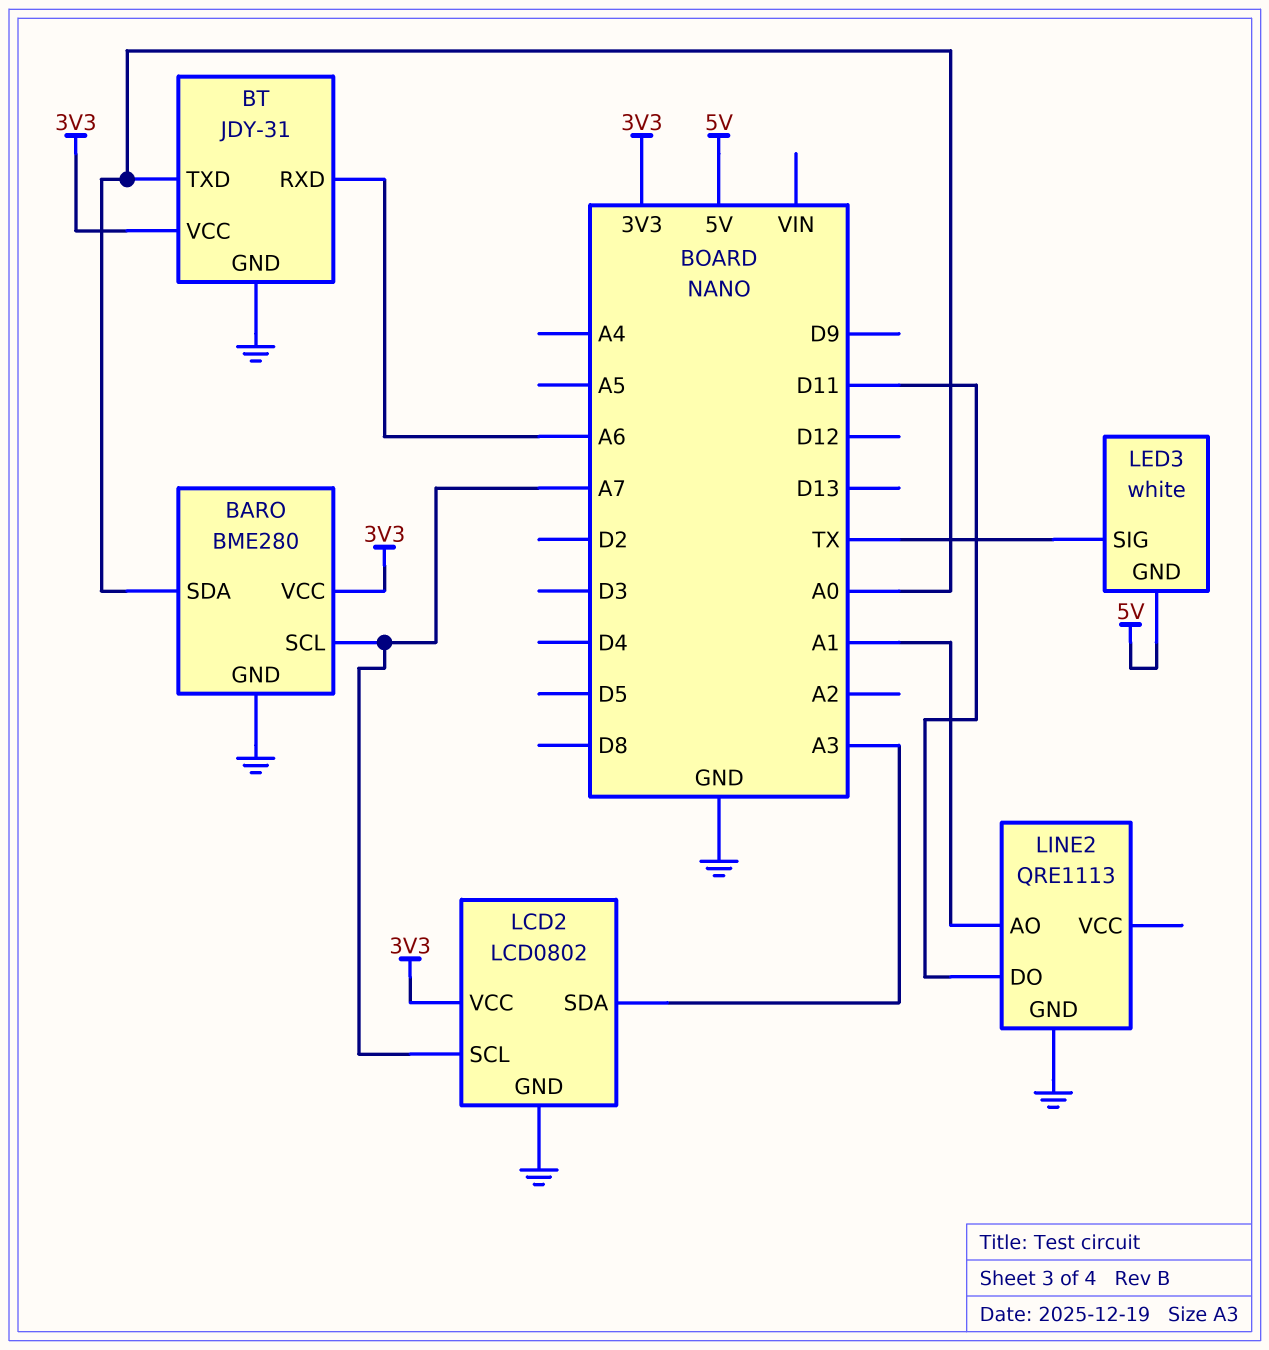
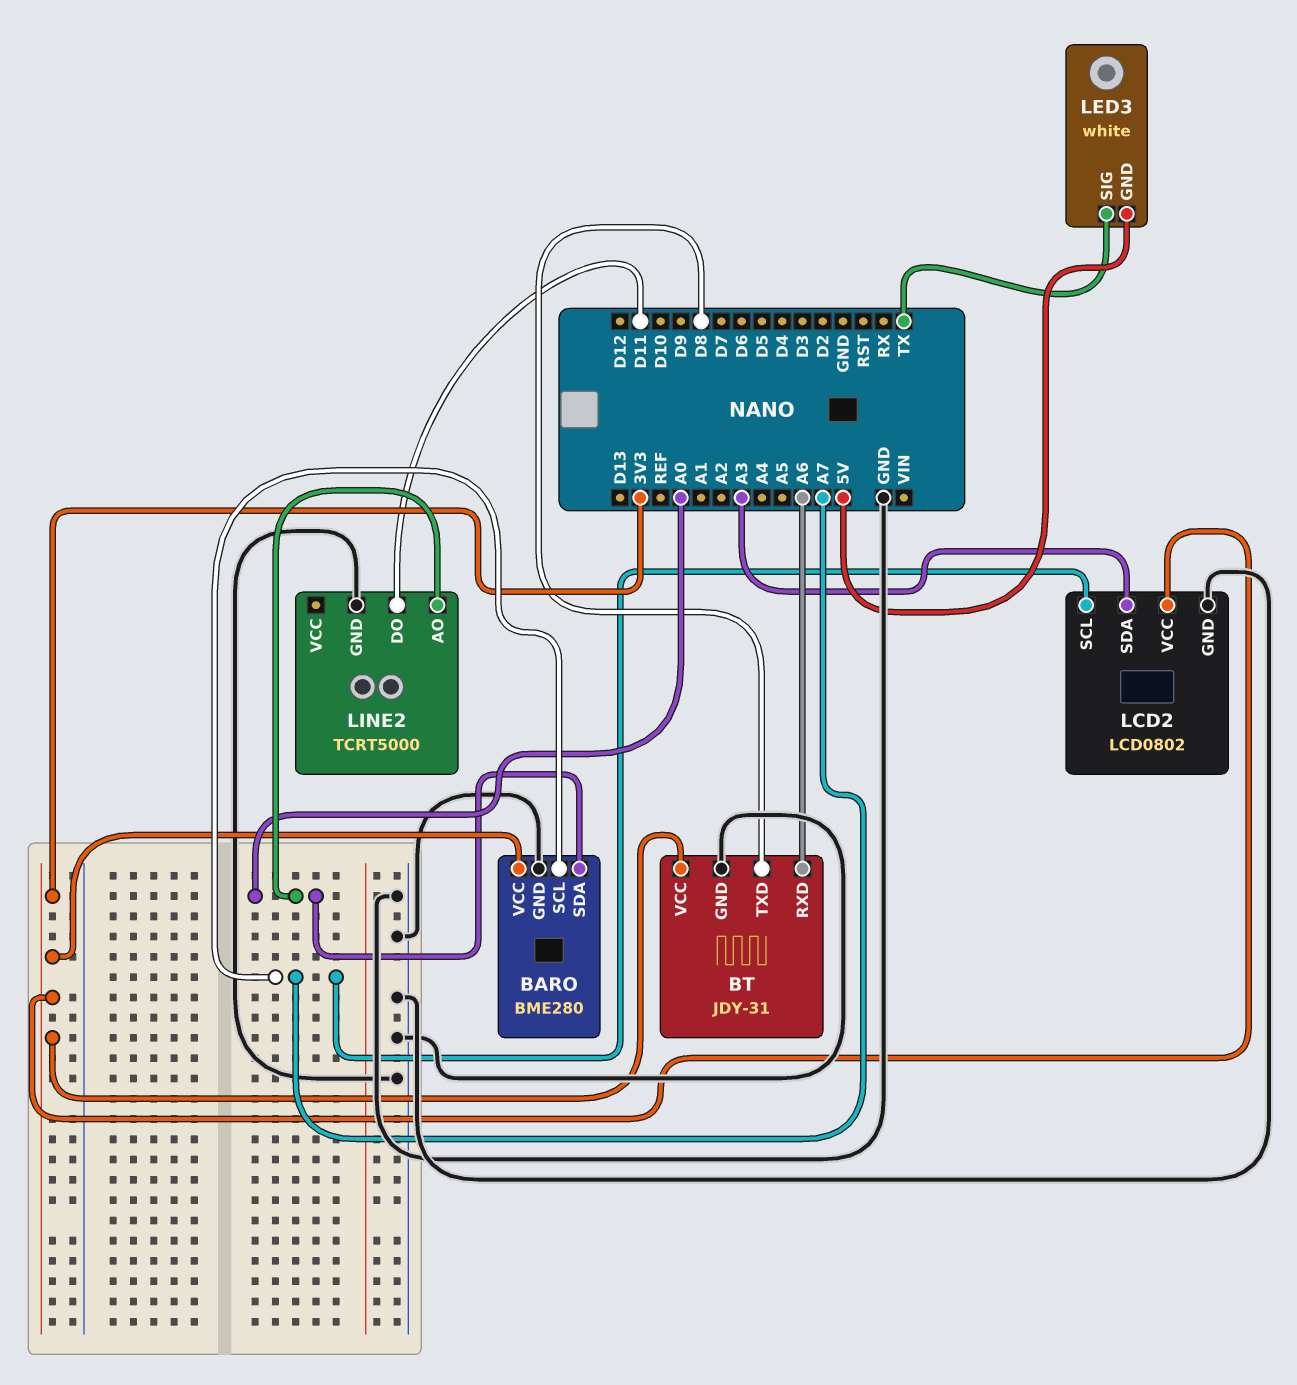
BT pin TXD: A0 -> D8
LINE2: QRE1113 -> TCRT5000
LINE2 pin AO: A1 -> A0

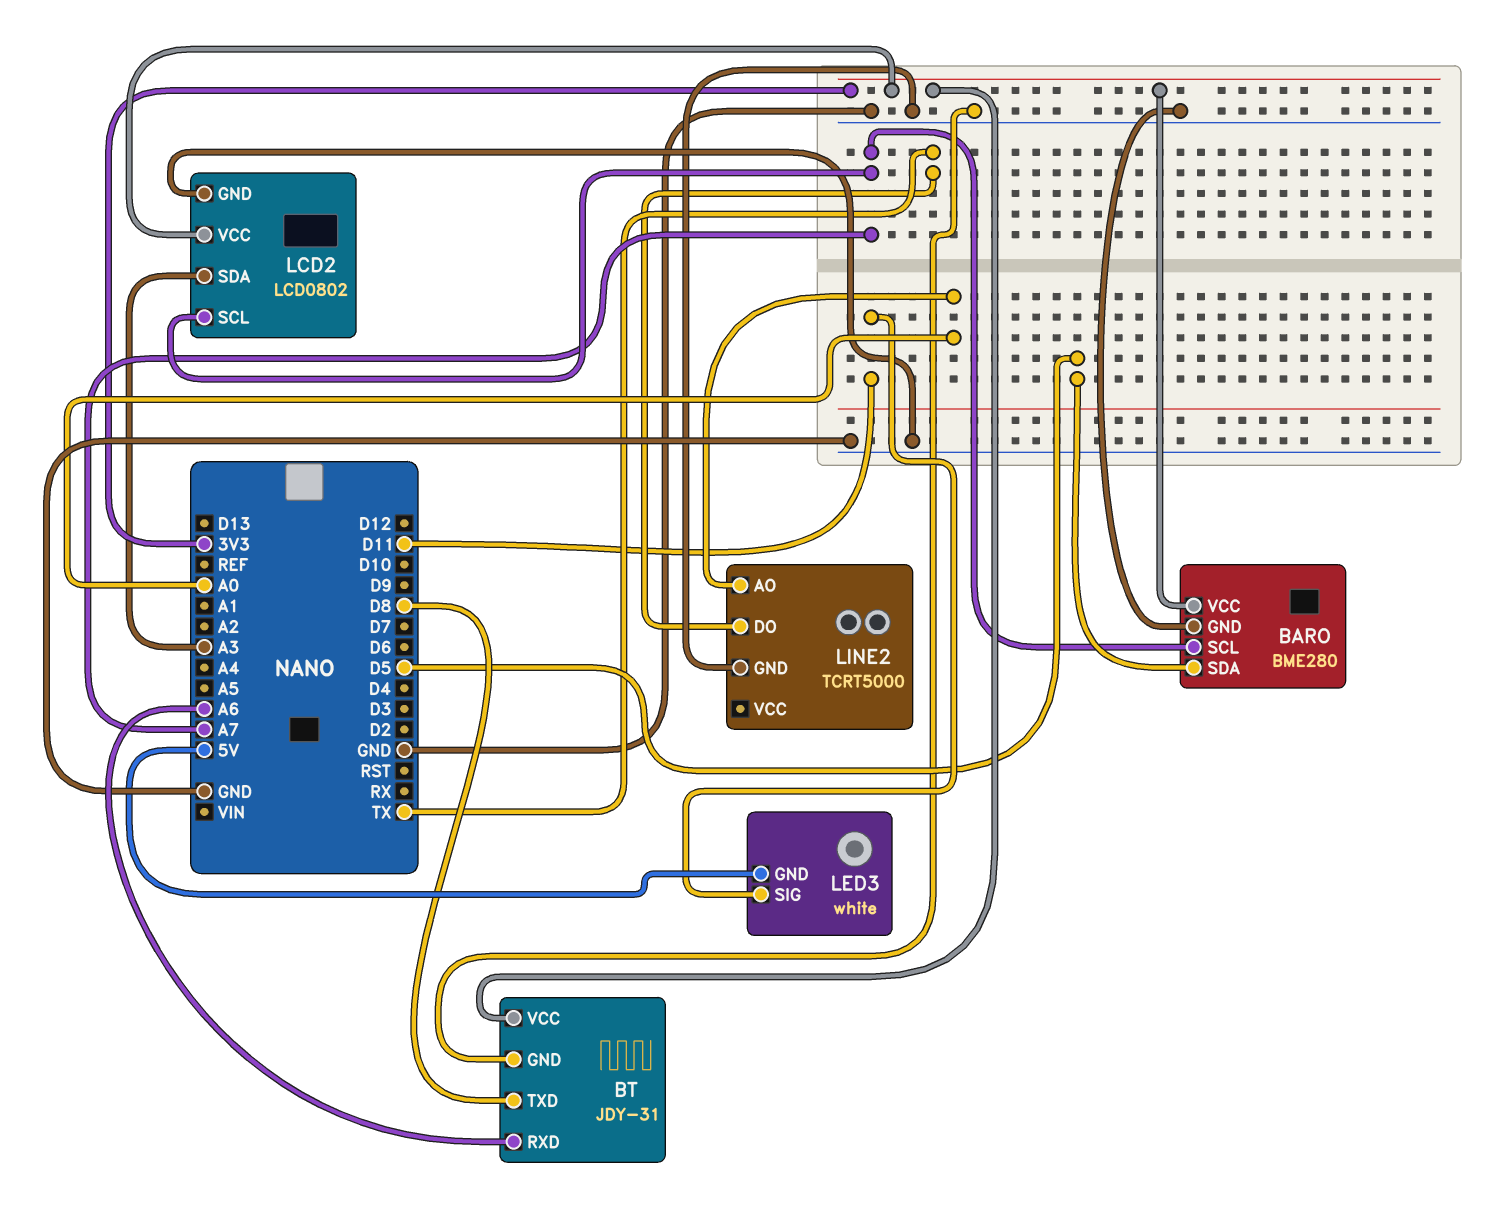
BARO pin SDA: A0 -> D5
LED3 pin SIG: TX -> D11
LINE2 pin DO: D11 -> TX

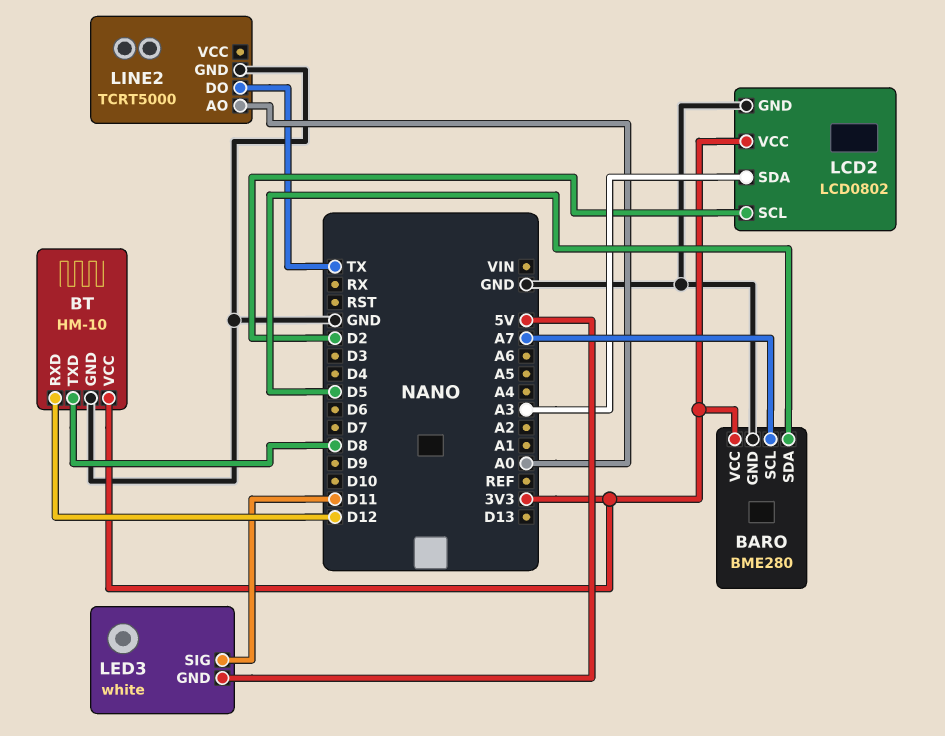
BT: JDY-31 -> HM-10
BT pin RXD: A6 -> D12
LCD2 pin SCL: A7 -> D2

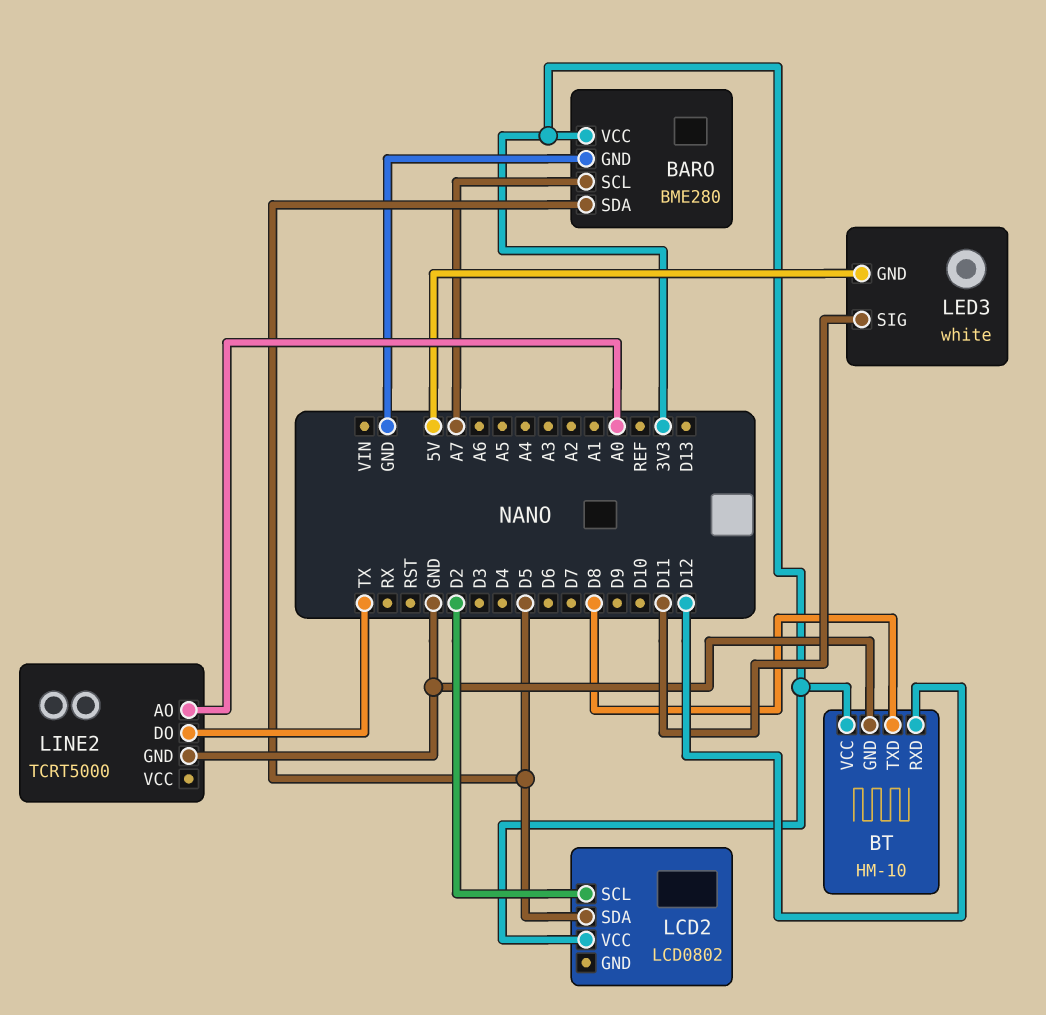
LCD2 pin GND: GND -> none
LCD2 pin SDA: A3 -> D5

